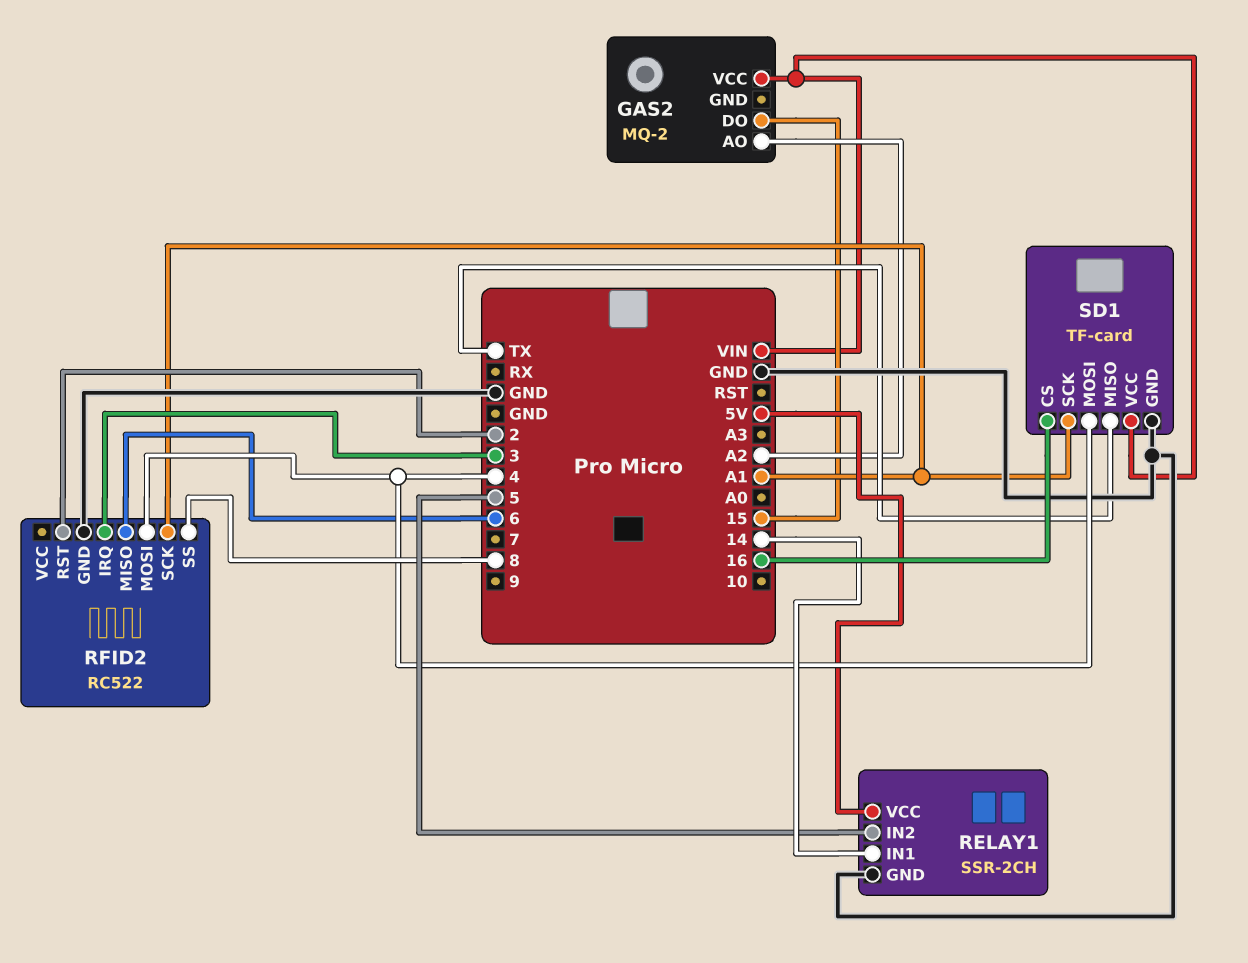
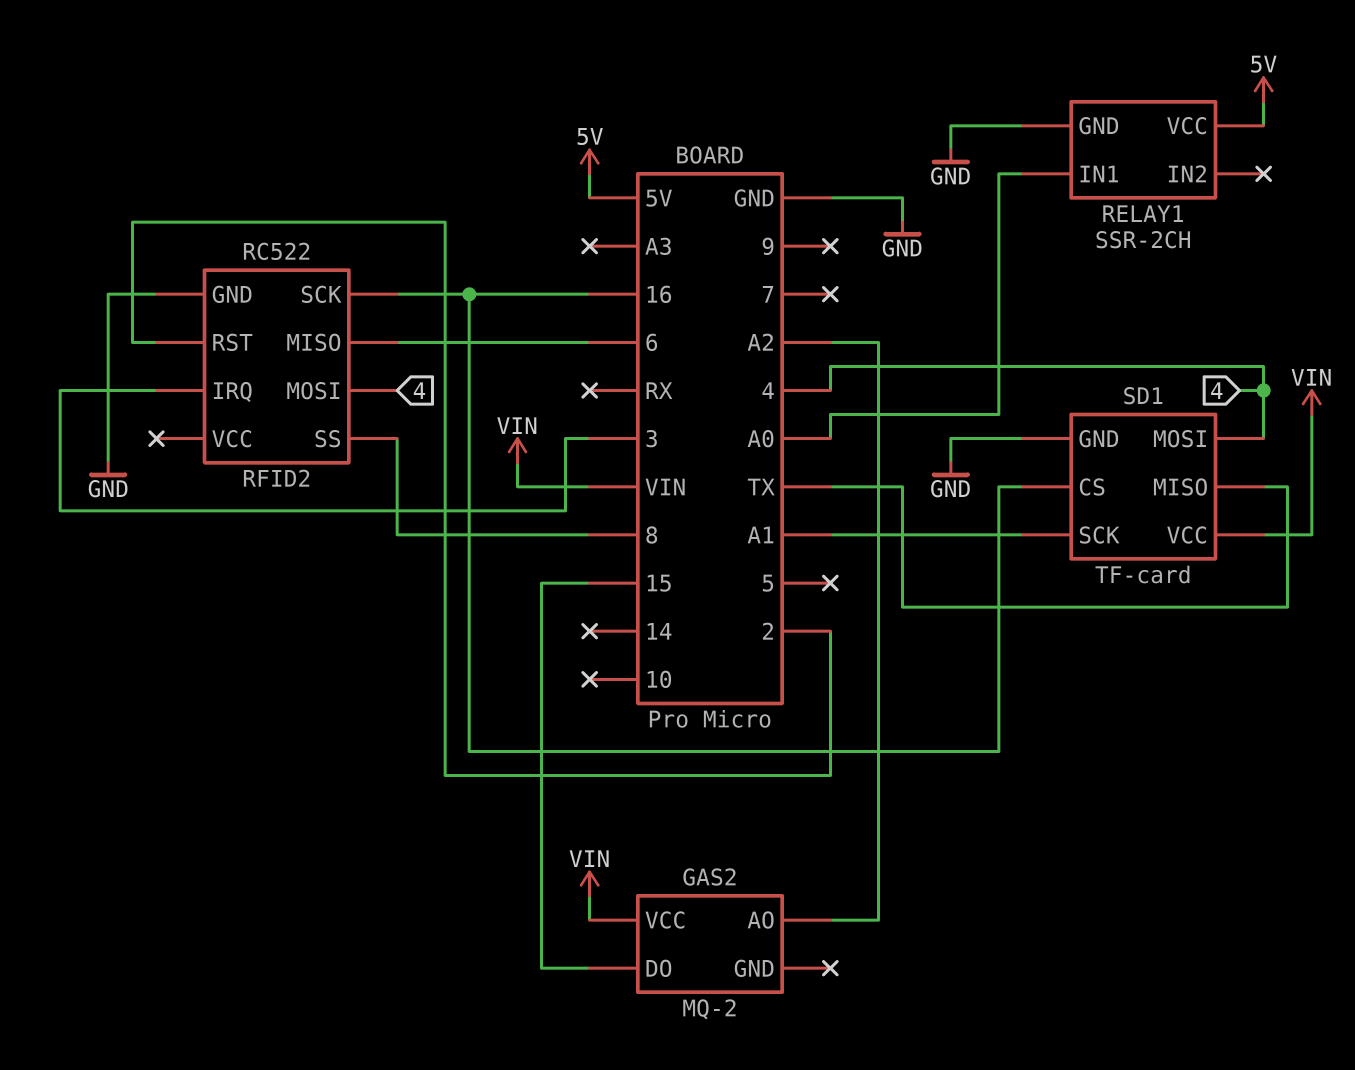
RELAY1 pin IN1: 14 -> A0
RELAY1 pin IN2: 5 -> none
RFID2 pin SCK: A1 -> 16

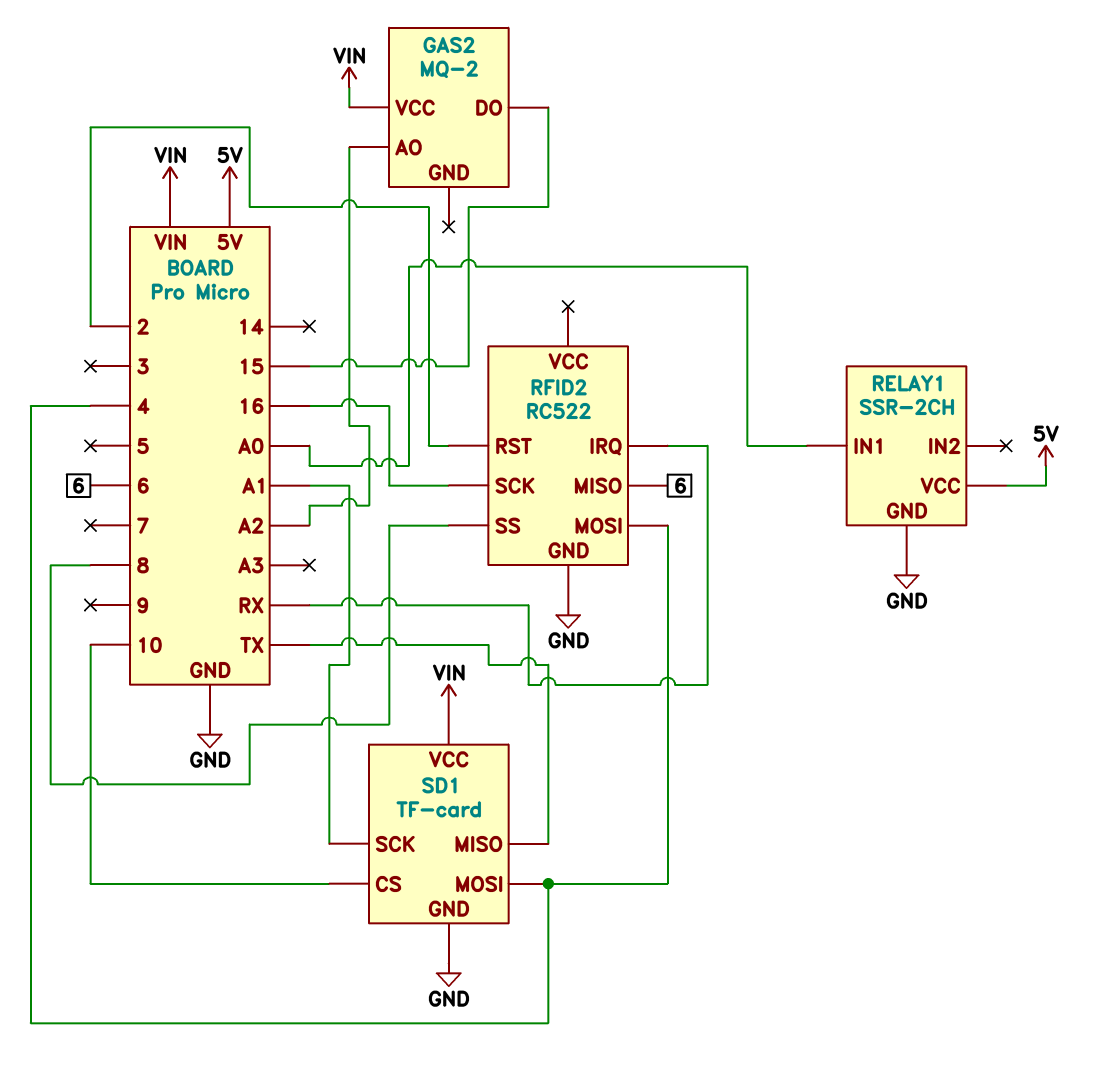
RFID2 pin IRQ: 3 -> RX
SD1 pin CS: 16 -> 10

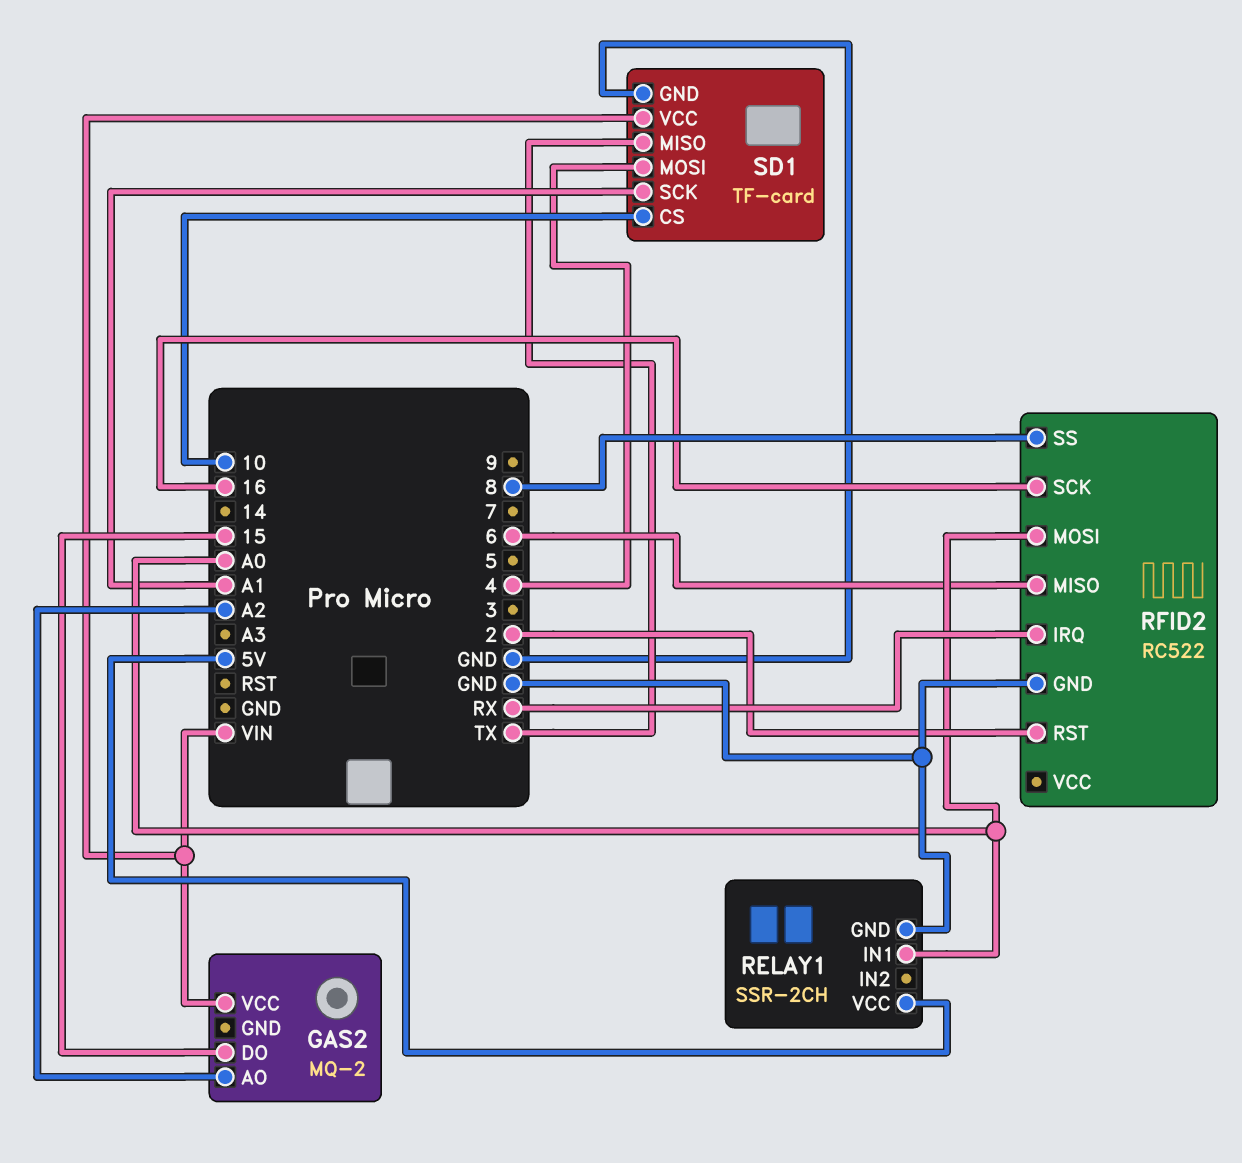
RFID2 pin MOSI: 4 -> A0

